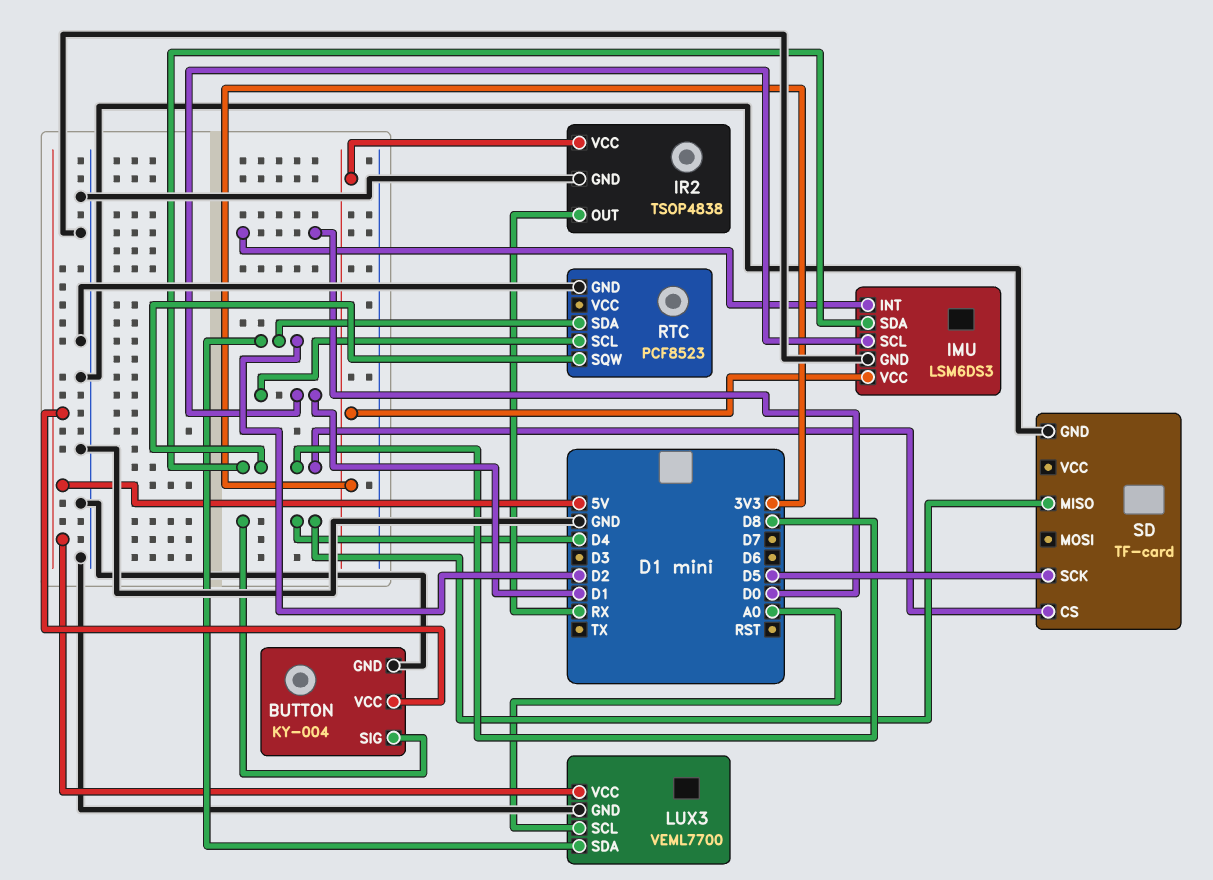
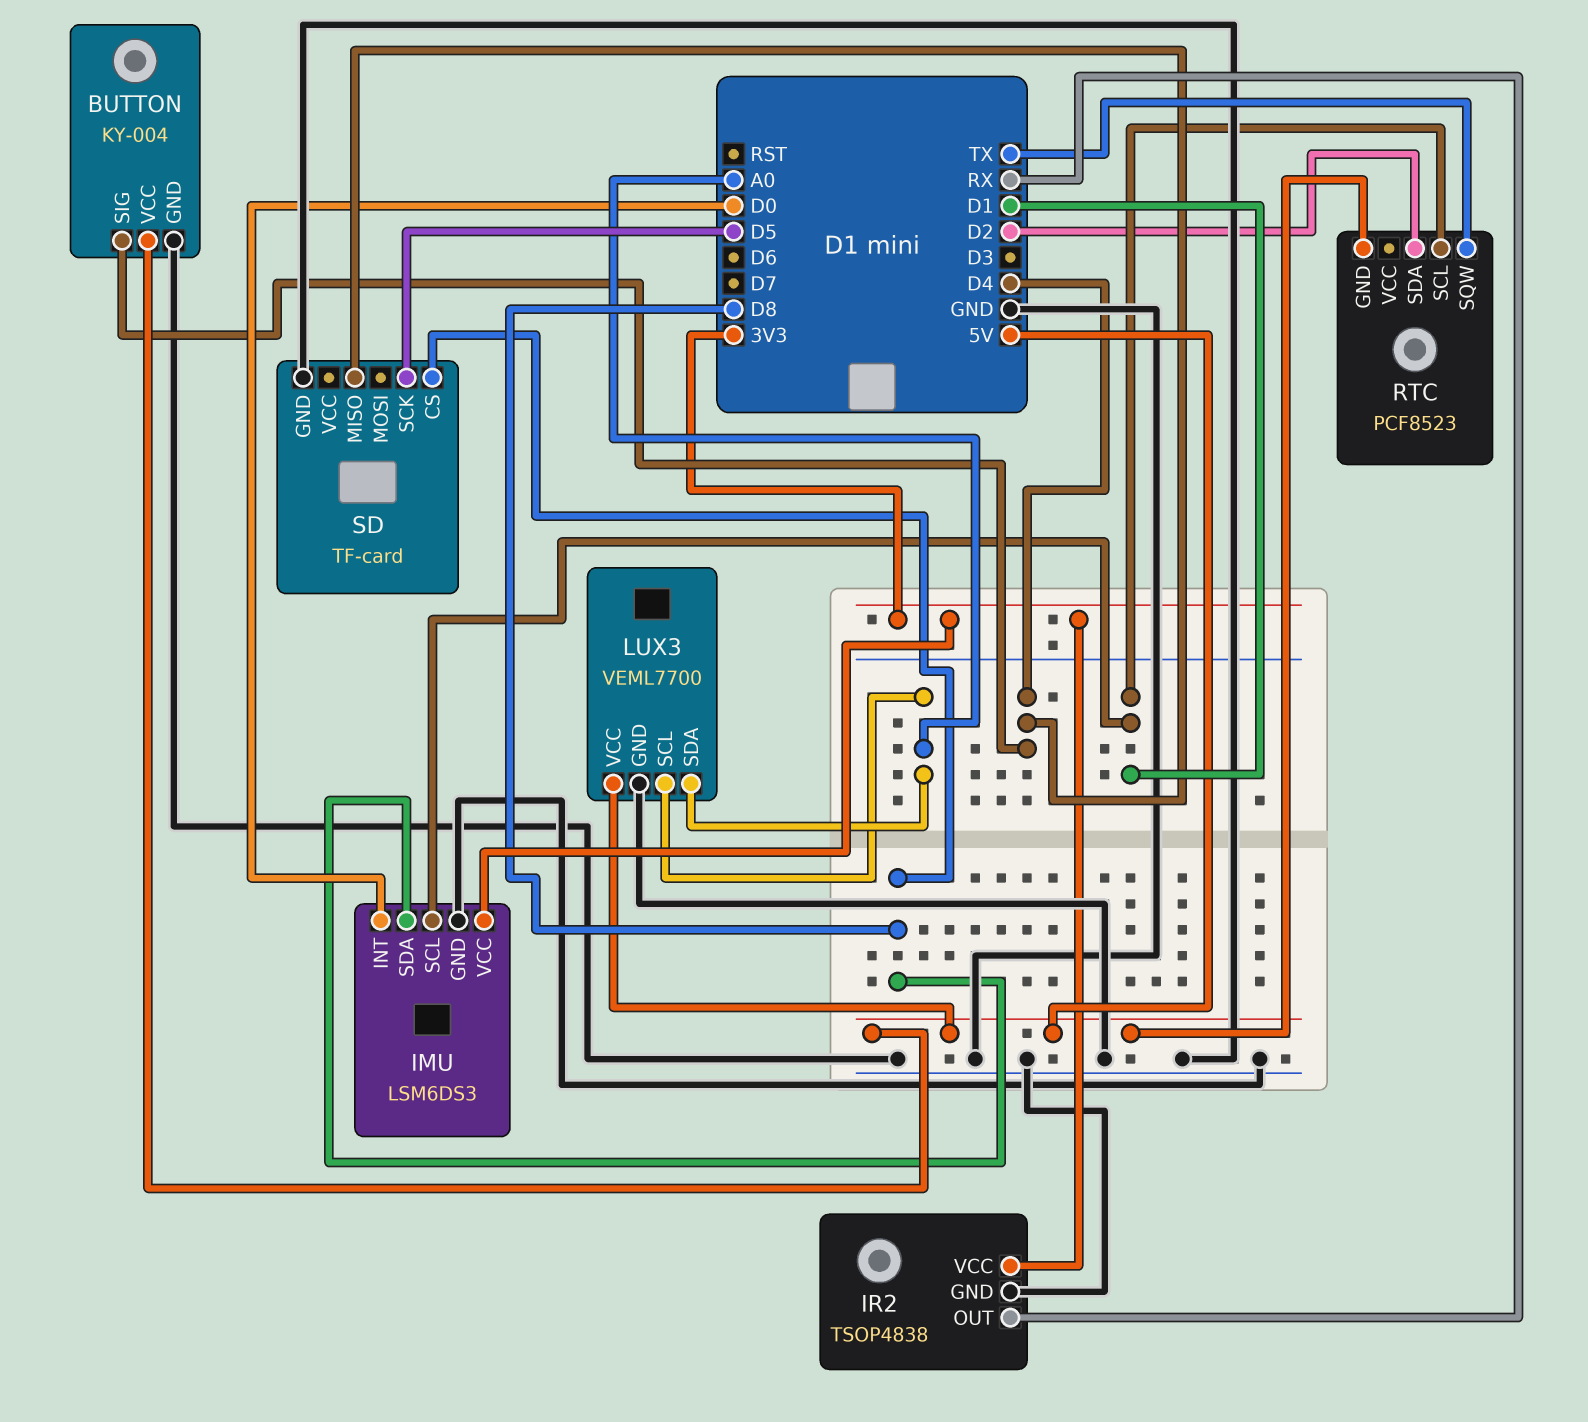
LUX3 pin SDA: D2 -> A0
RTC pin GND: GND -> 5V
RTC pin SQW: D8 -> TX

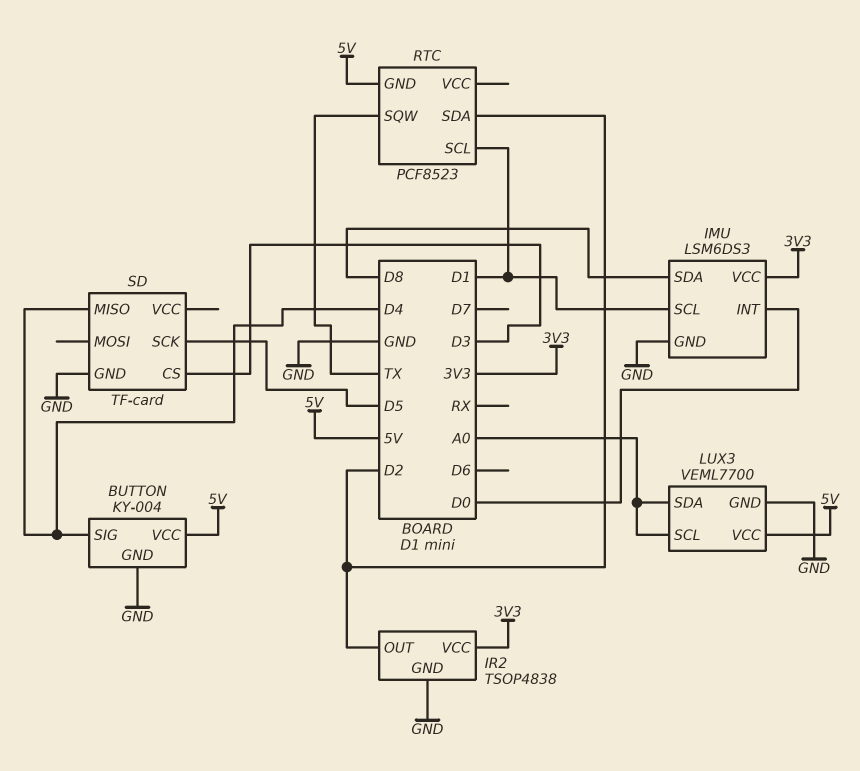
IR2 pin OUT: RX -> D2
SD pin CS: D8 -> D3

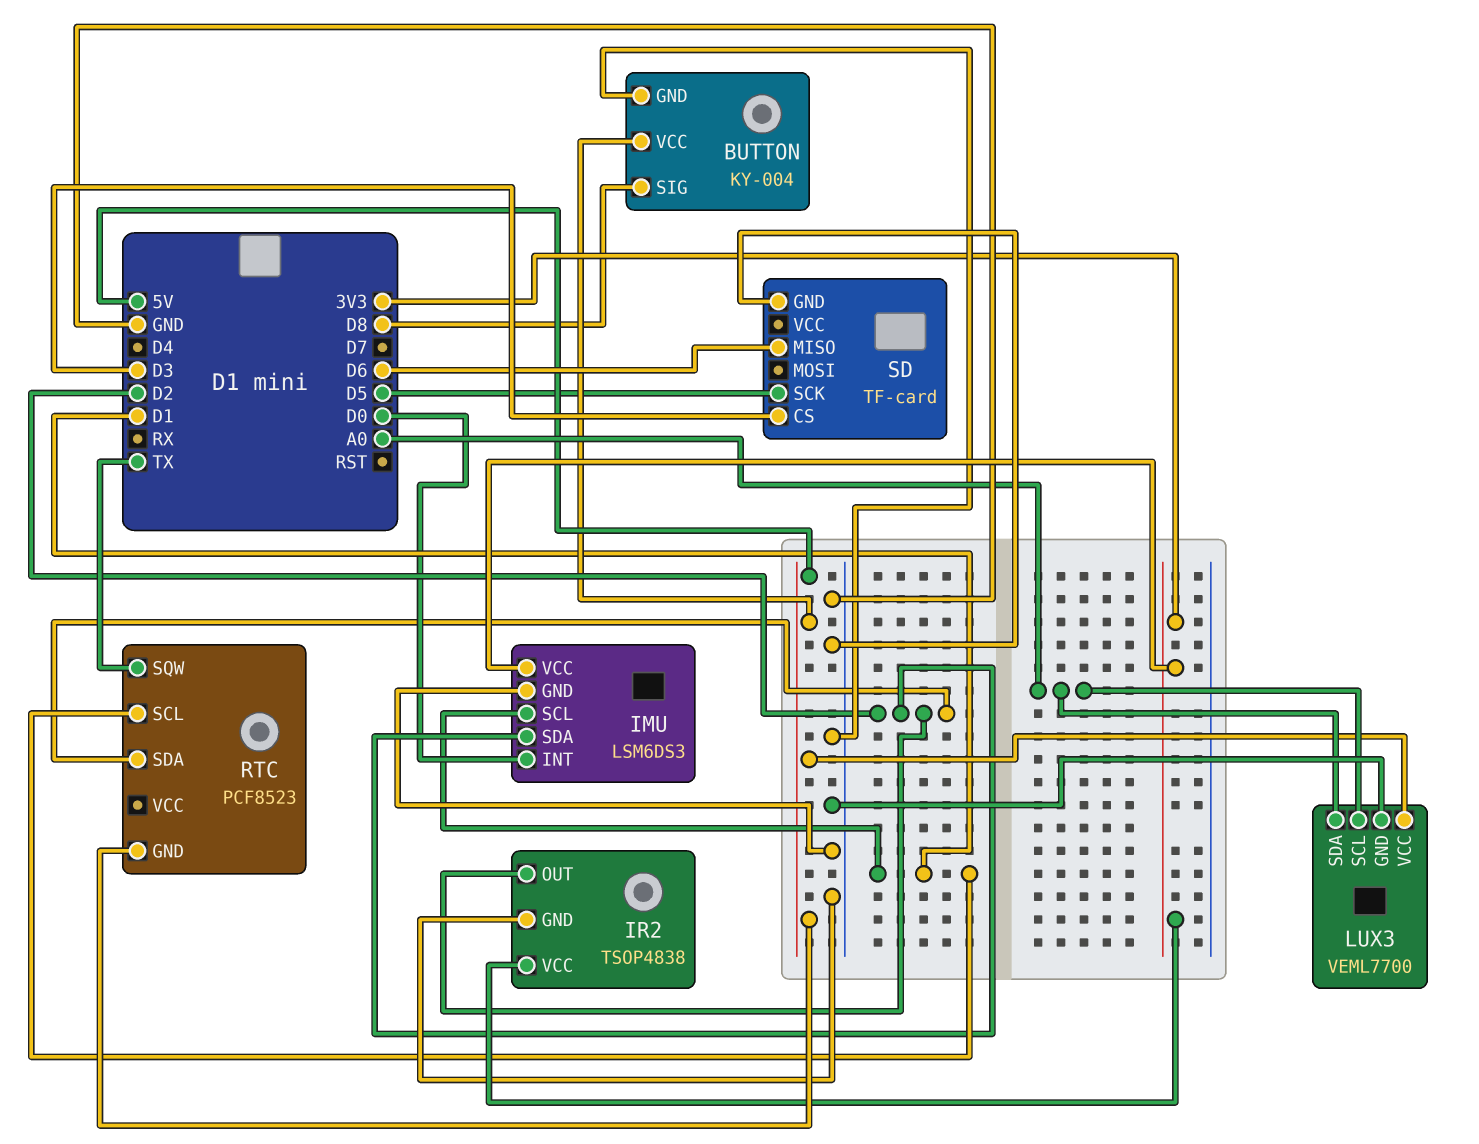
BUTTON pin SIG: D4 -> D8
IMU pin SDA: D8 -> D2
SD pin MISO: D4 -> D6

